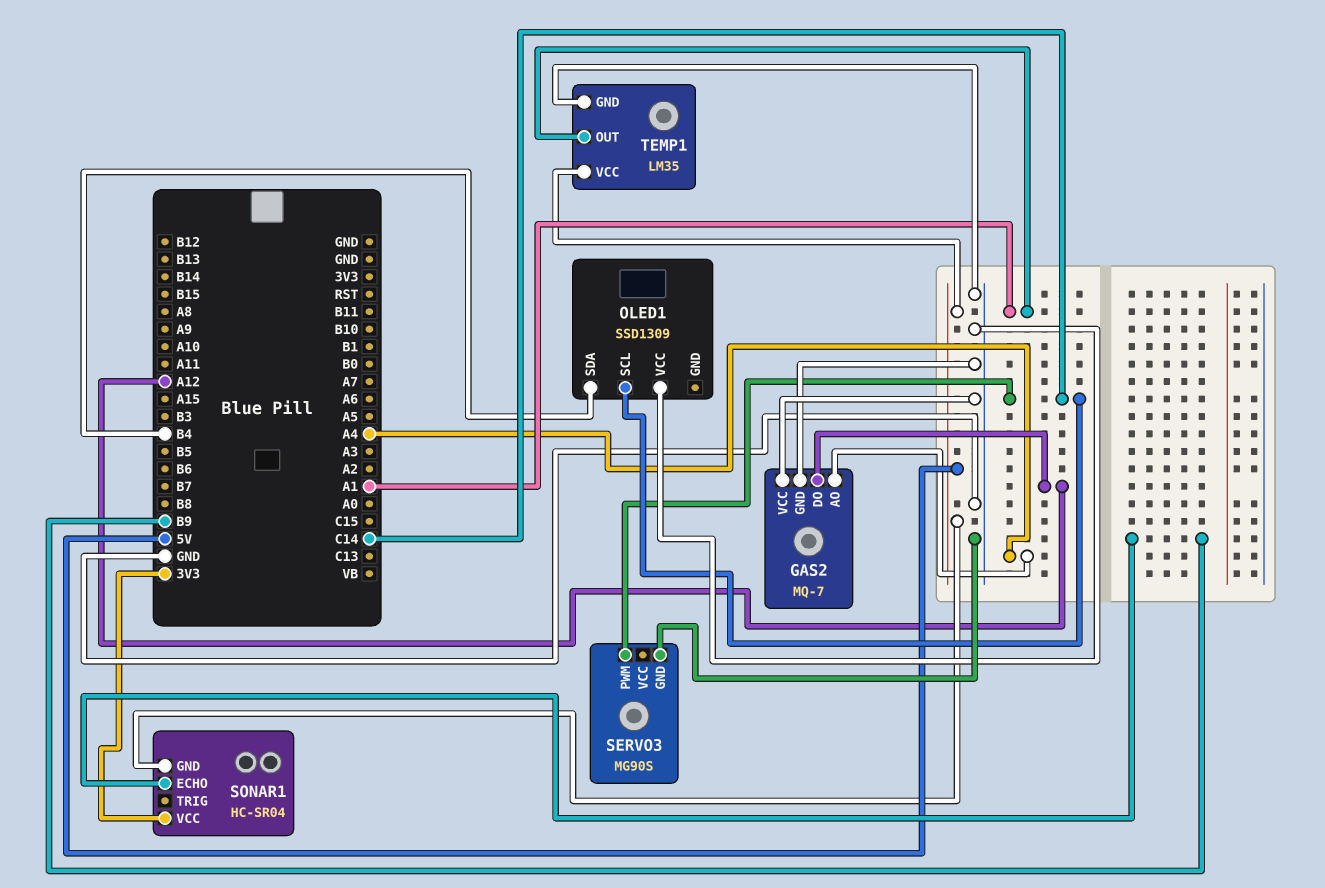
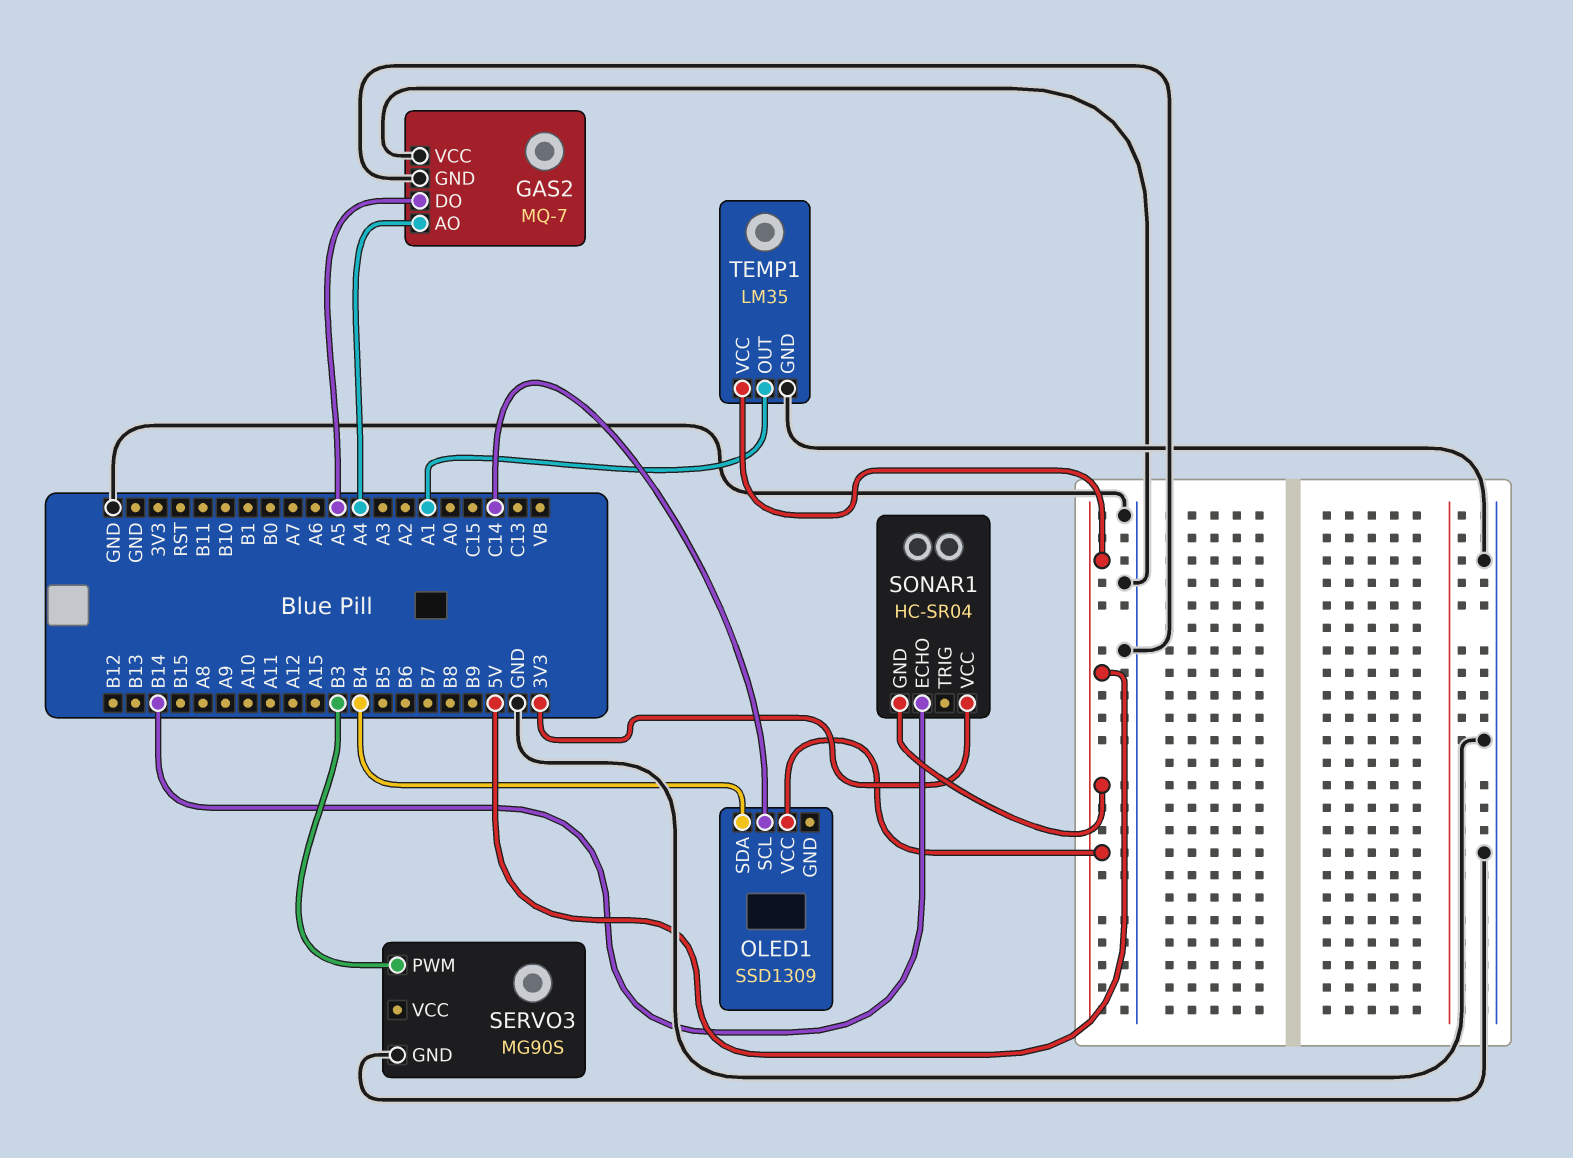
GAS2 pin DO: A12 -> A5
OLED1 pin VCC: GND -> 5V
SERVO3 pin PWM: C14 -> B3
SONAR1 pin ECHO: B9 -> B14

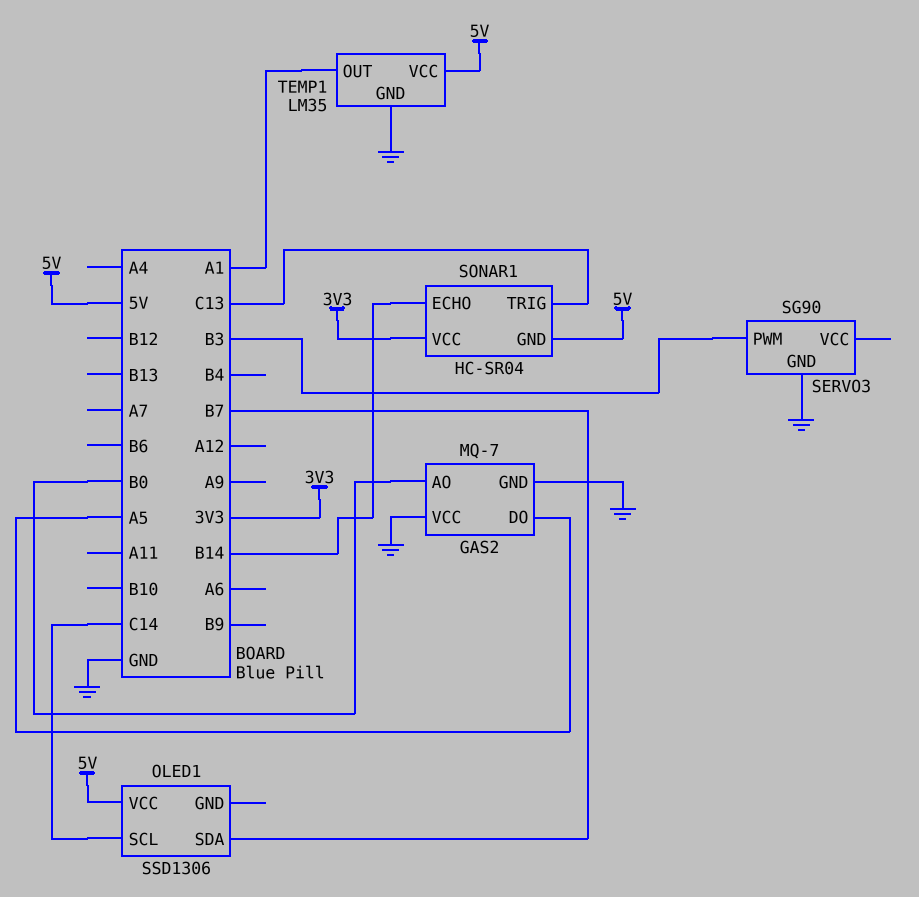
GAS2 pin AO: A4 -> B0
OLED1: SSD1309 -> SSD1306
OLED1 pin SDA: B4 -> B7
SERVO3: MG90S -> SG90
SONAR1 pin TRIG: none -> C13

